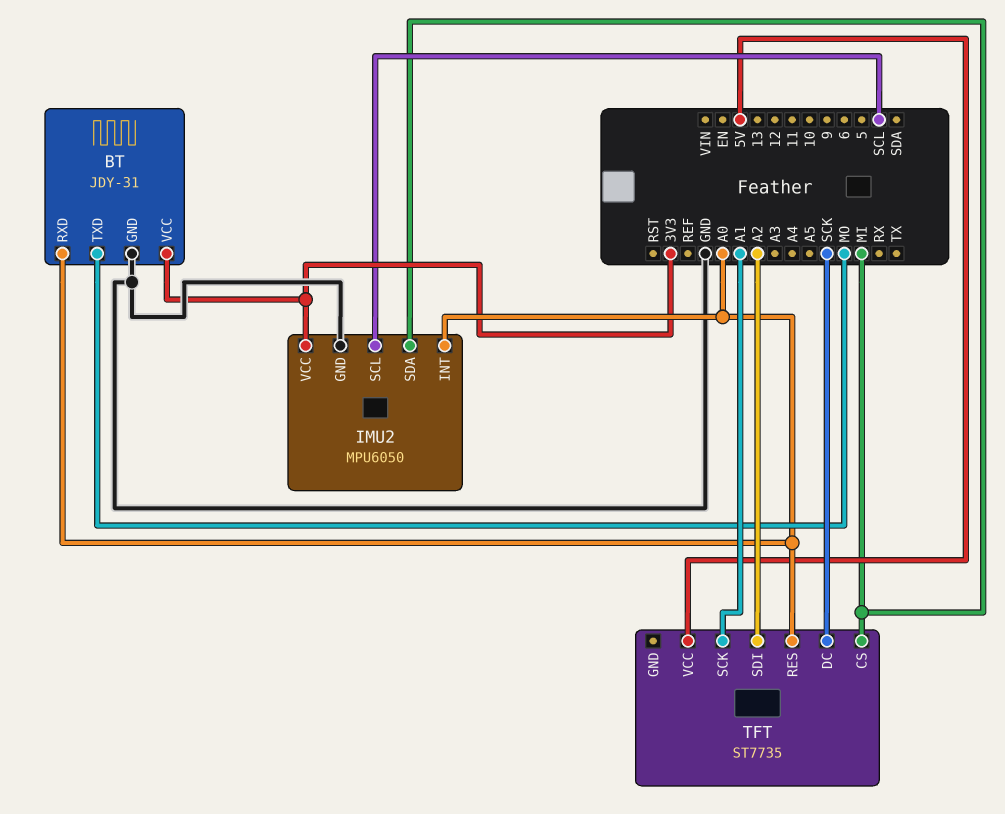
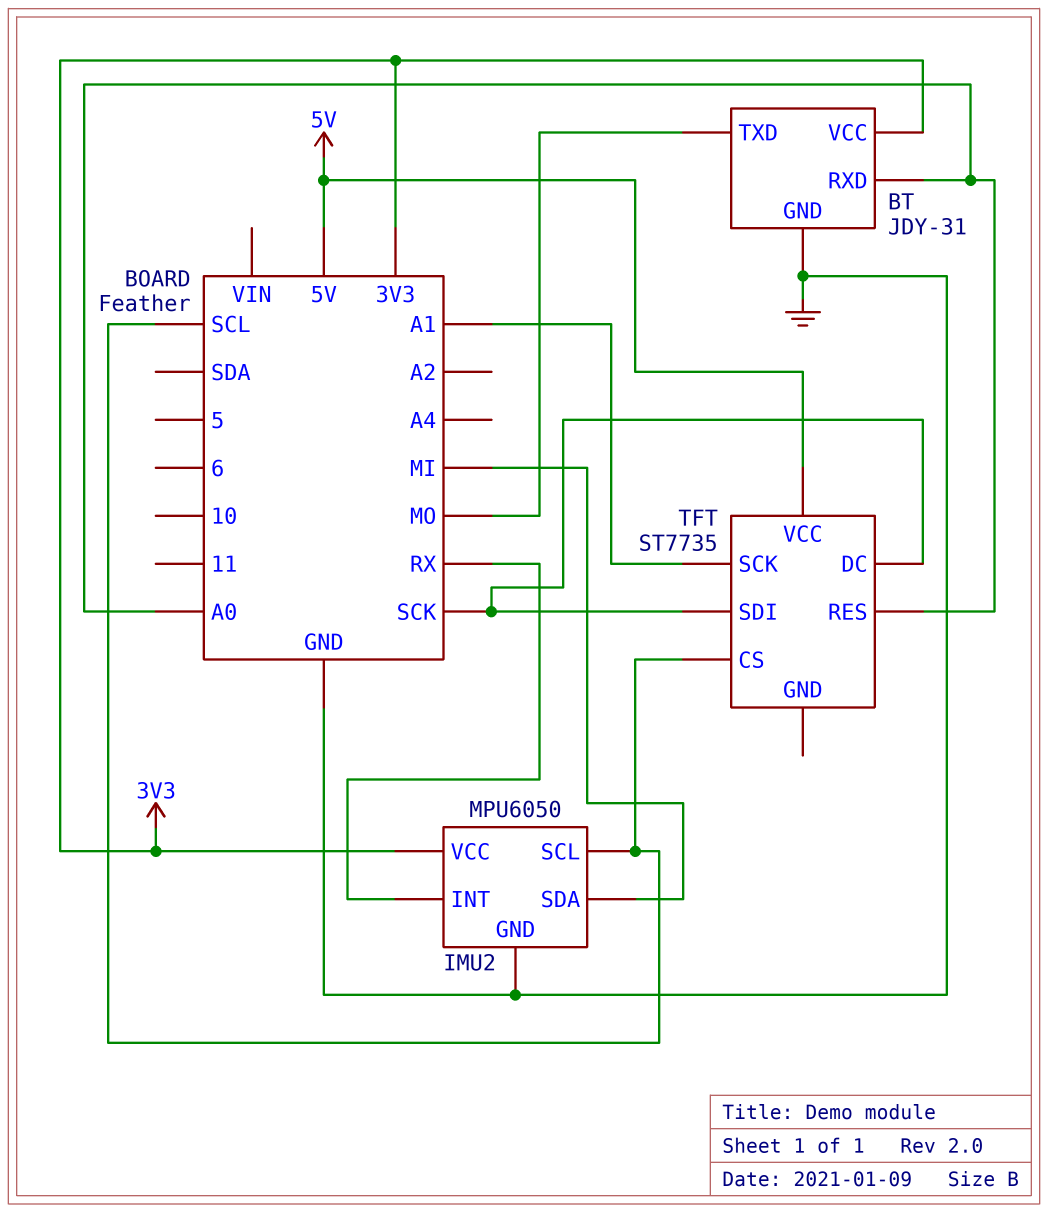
IMU2 pin INT: A0 -> RX
TFT pin CS: MI -> SCL
TFT pin SDI: A2 -> SCK

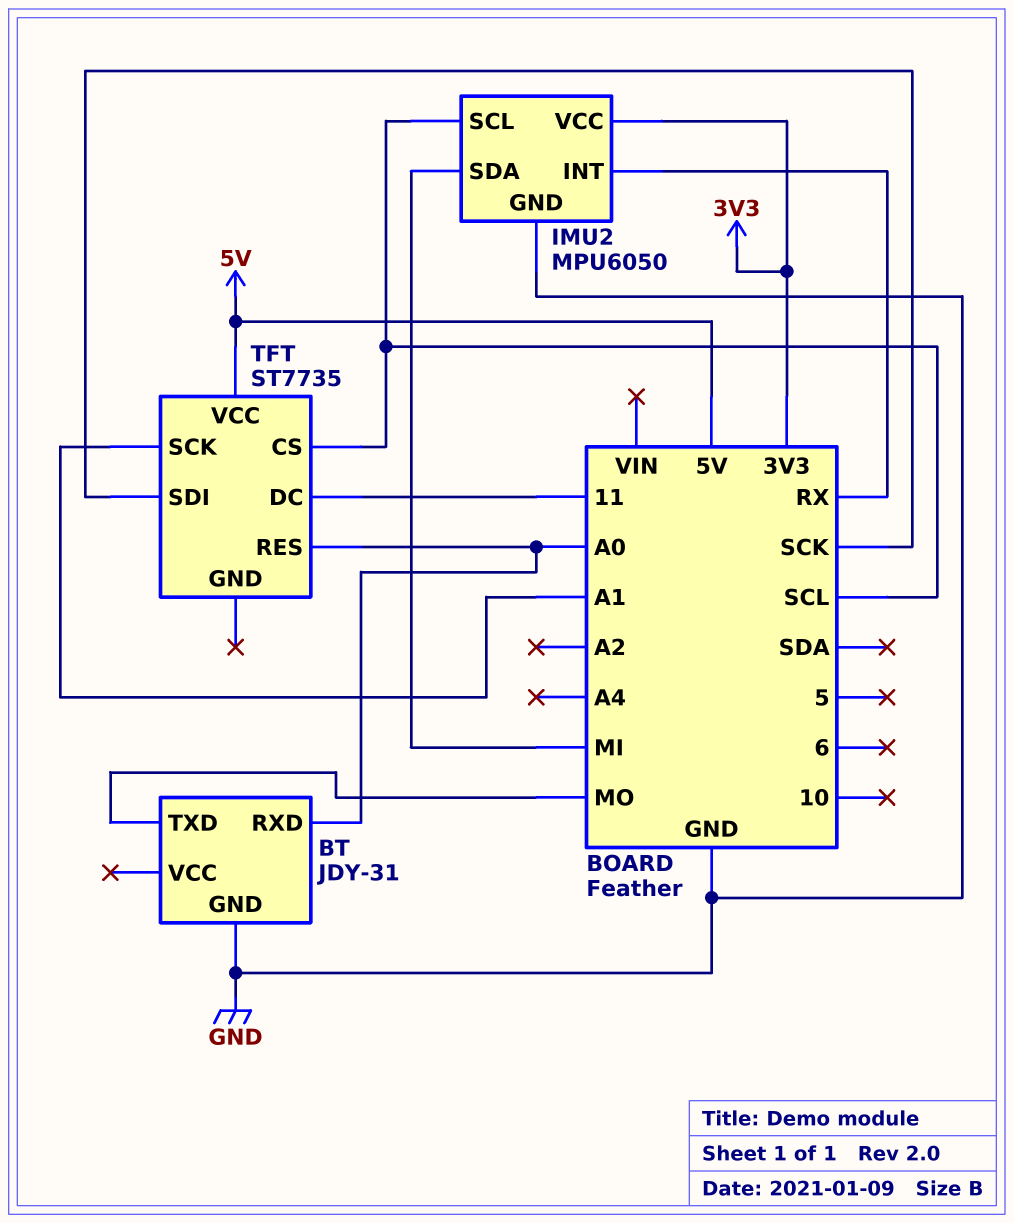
BT pin VCC: 3V3 -> none
TFT pin DC: SCK -> 11

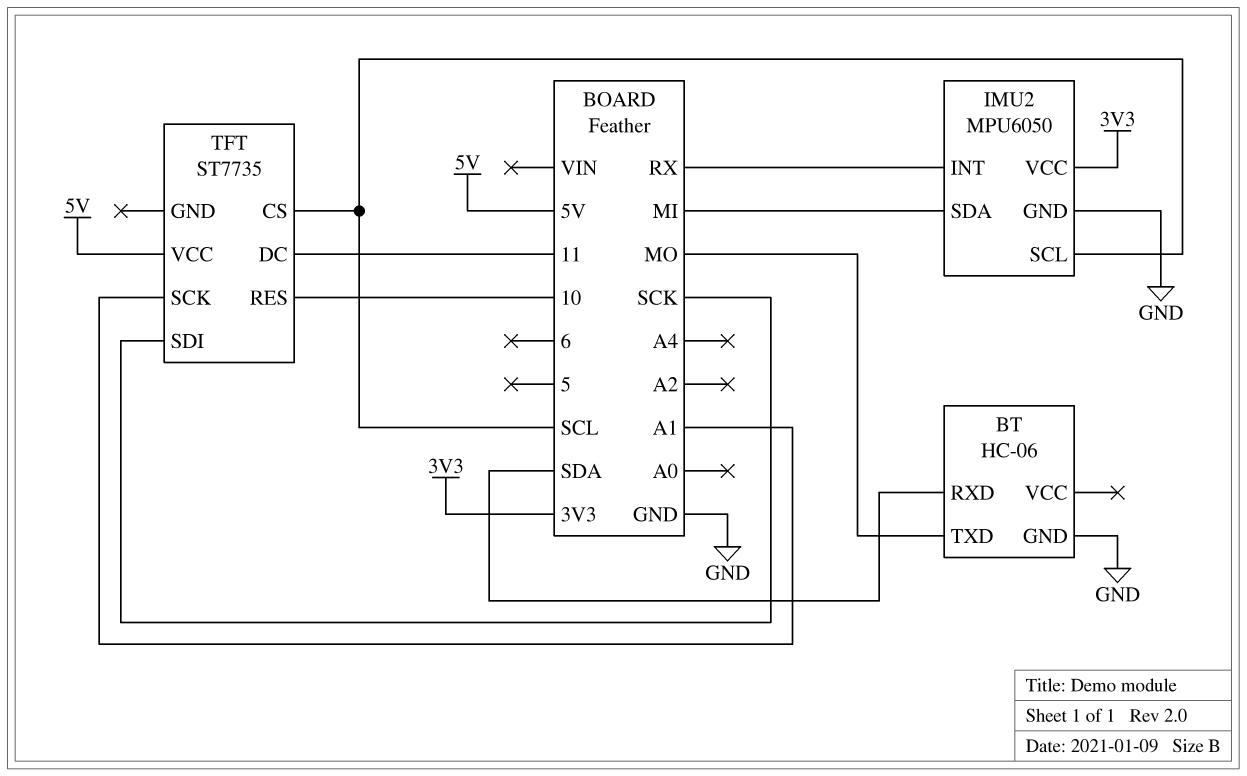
BT: JDY-31 -> HC-06
BT pin RXD: A0 -> SDA
TFT pin RES: A0 -> 10

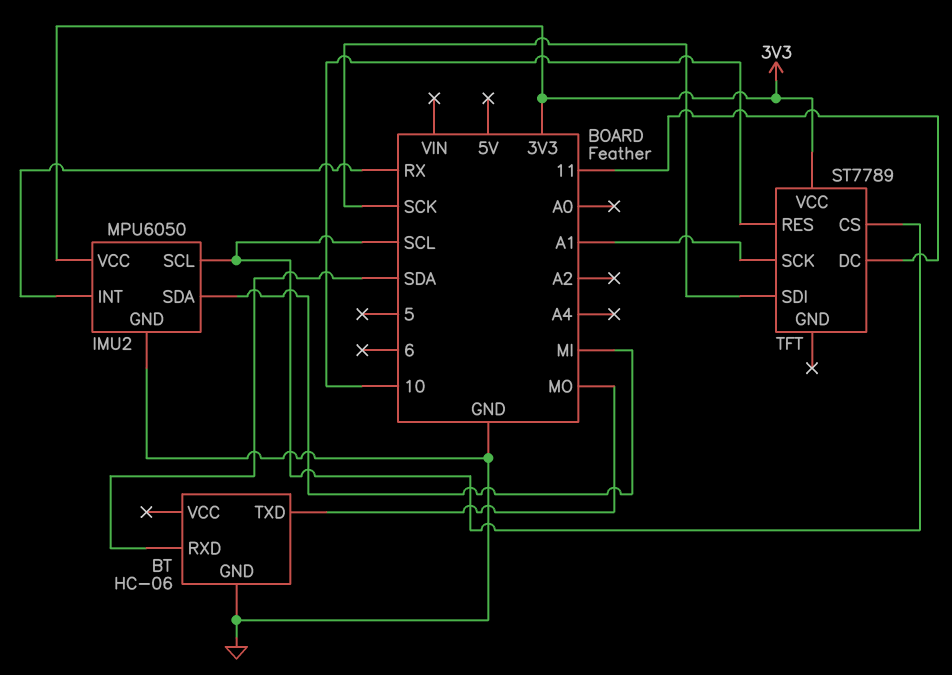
TFT: ST7735 -> ST7789
TFT pin VCC: 5V -> 3V3

